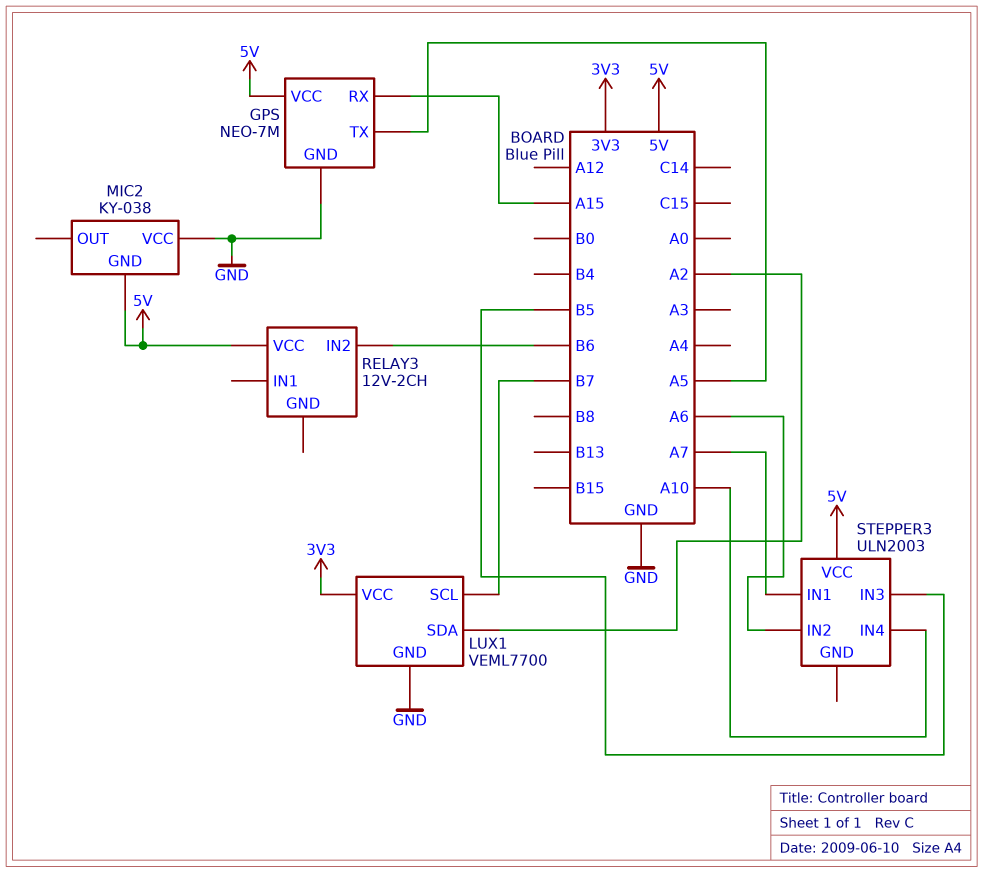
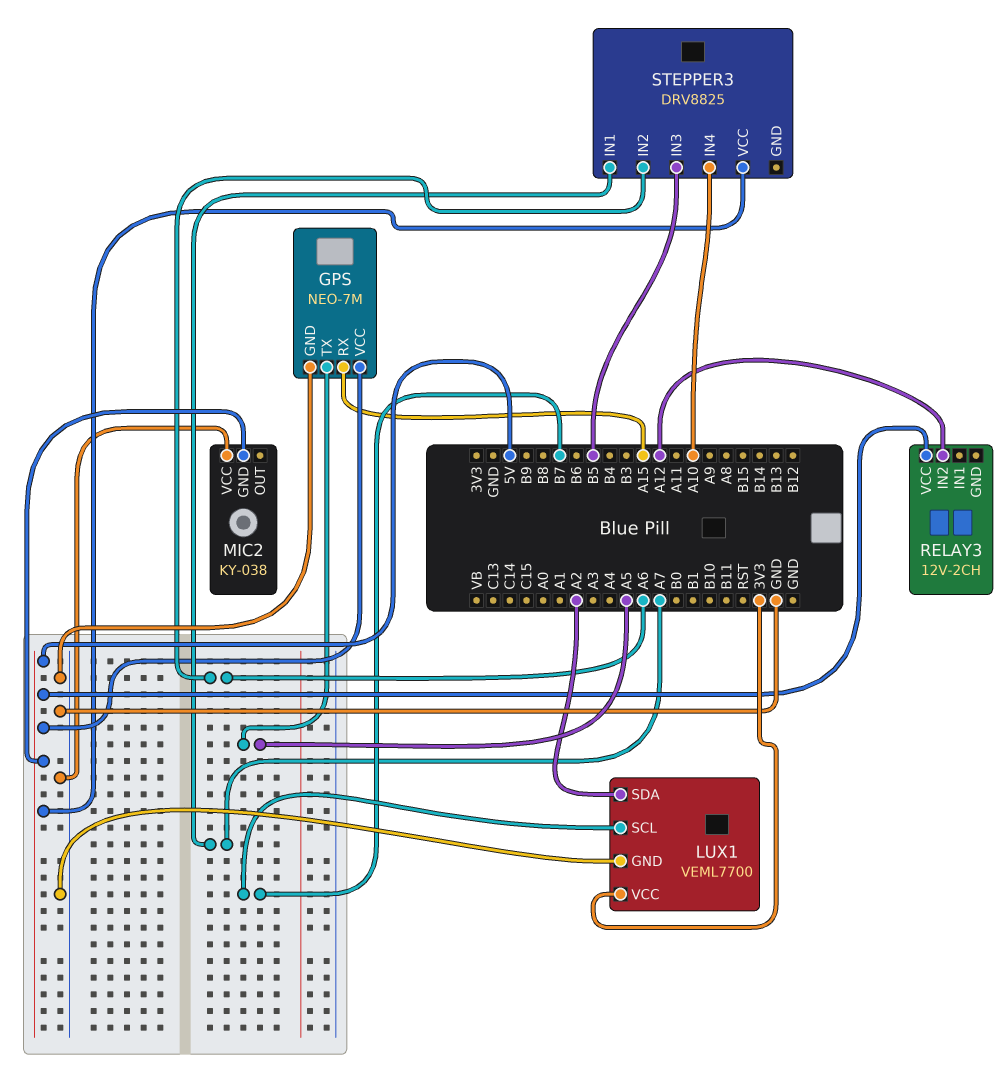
RELAY3 pin IN2: B6 -> A12
STEPPER3: ULN2003 -> DRV8825

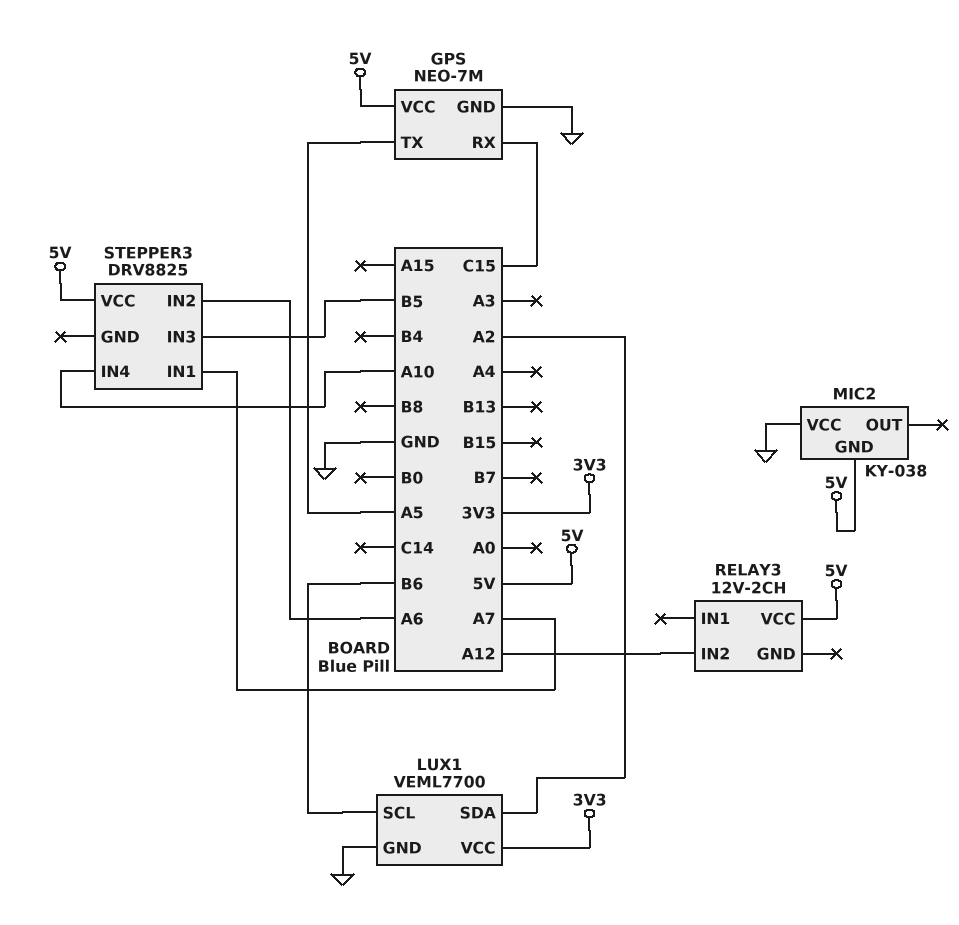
GPS pin RX: A15 -> C15
LUX1 pin SCL: B7 -> B6

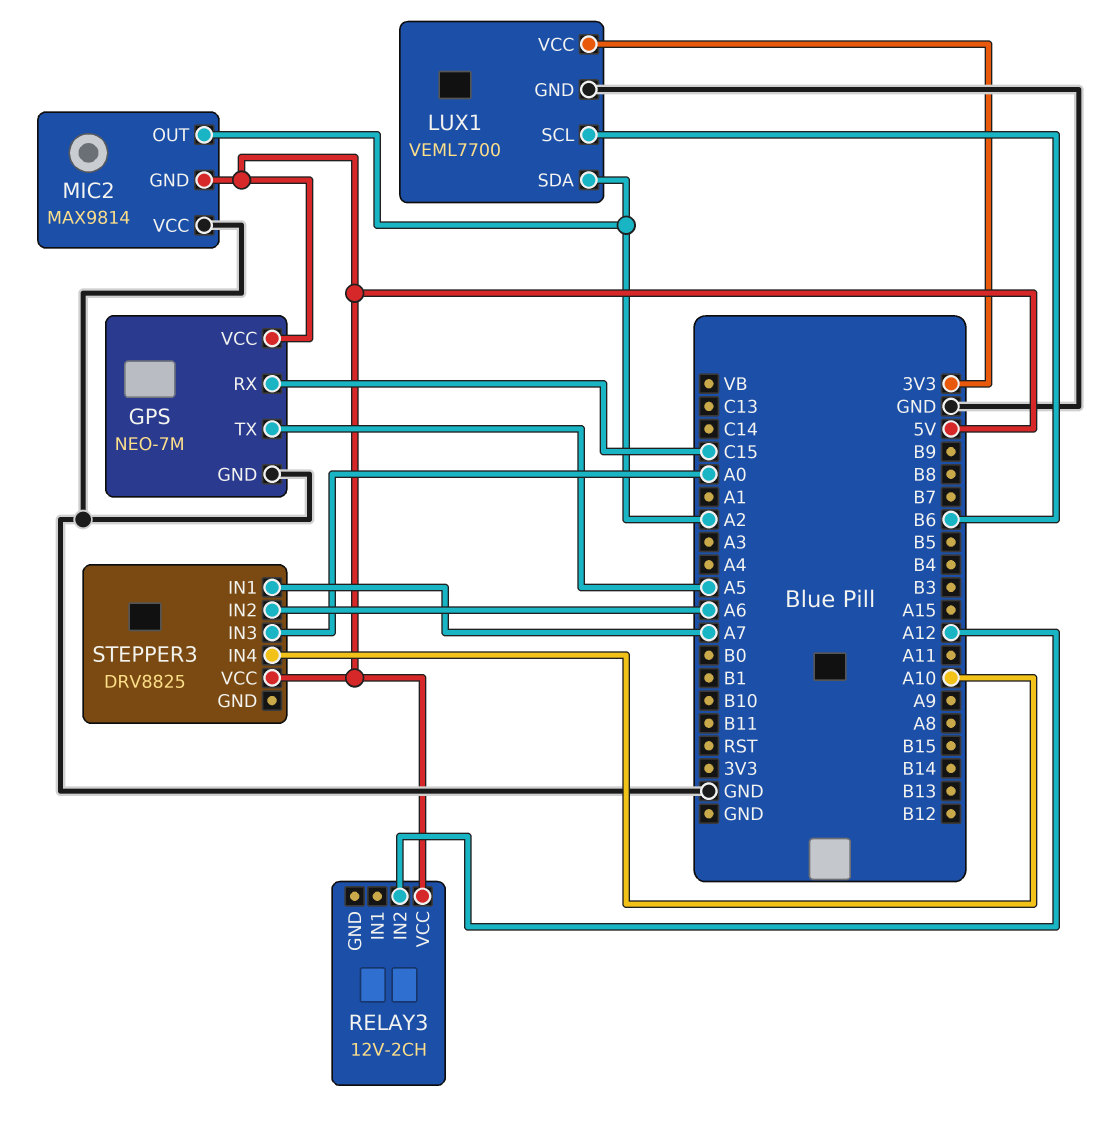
MIC2: KY-038 -> MAX9814
MIC2 pin OUT: none -> A2
STEPPER3 pin IN3: B5 -> A0

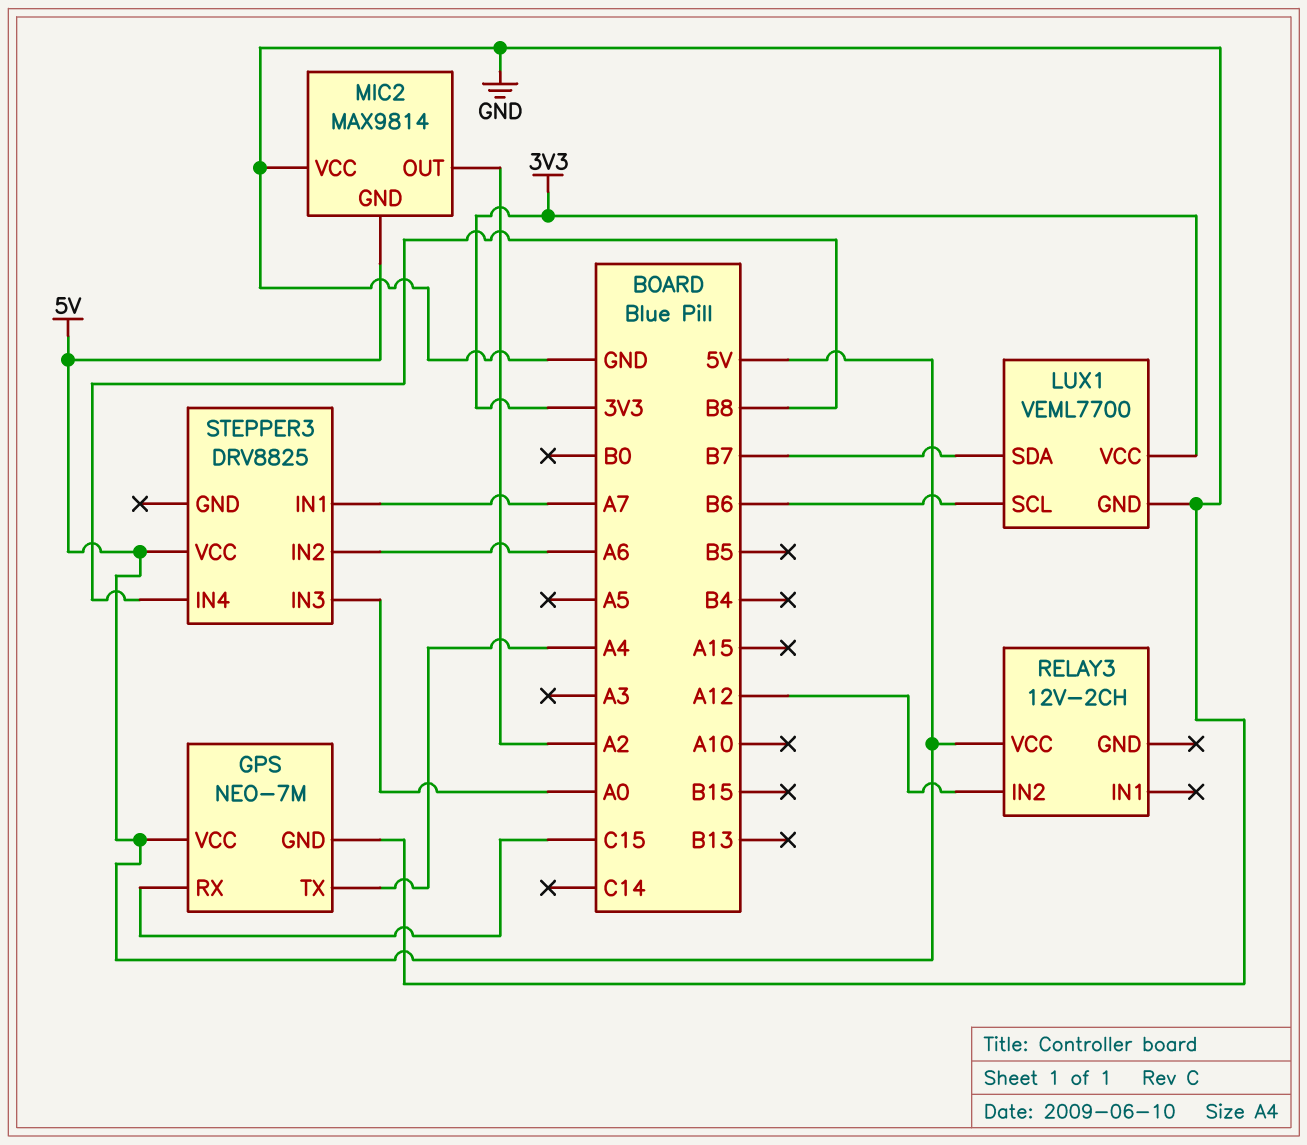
GPS pin TX: A5 -> A4
LUX1 pin SDA: A2 -> B7
STEPPER3 pin IN4: A10 -> B8

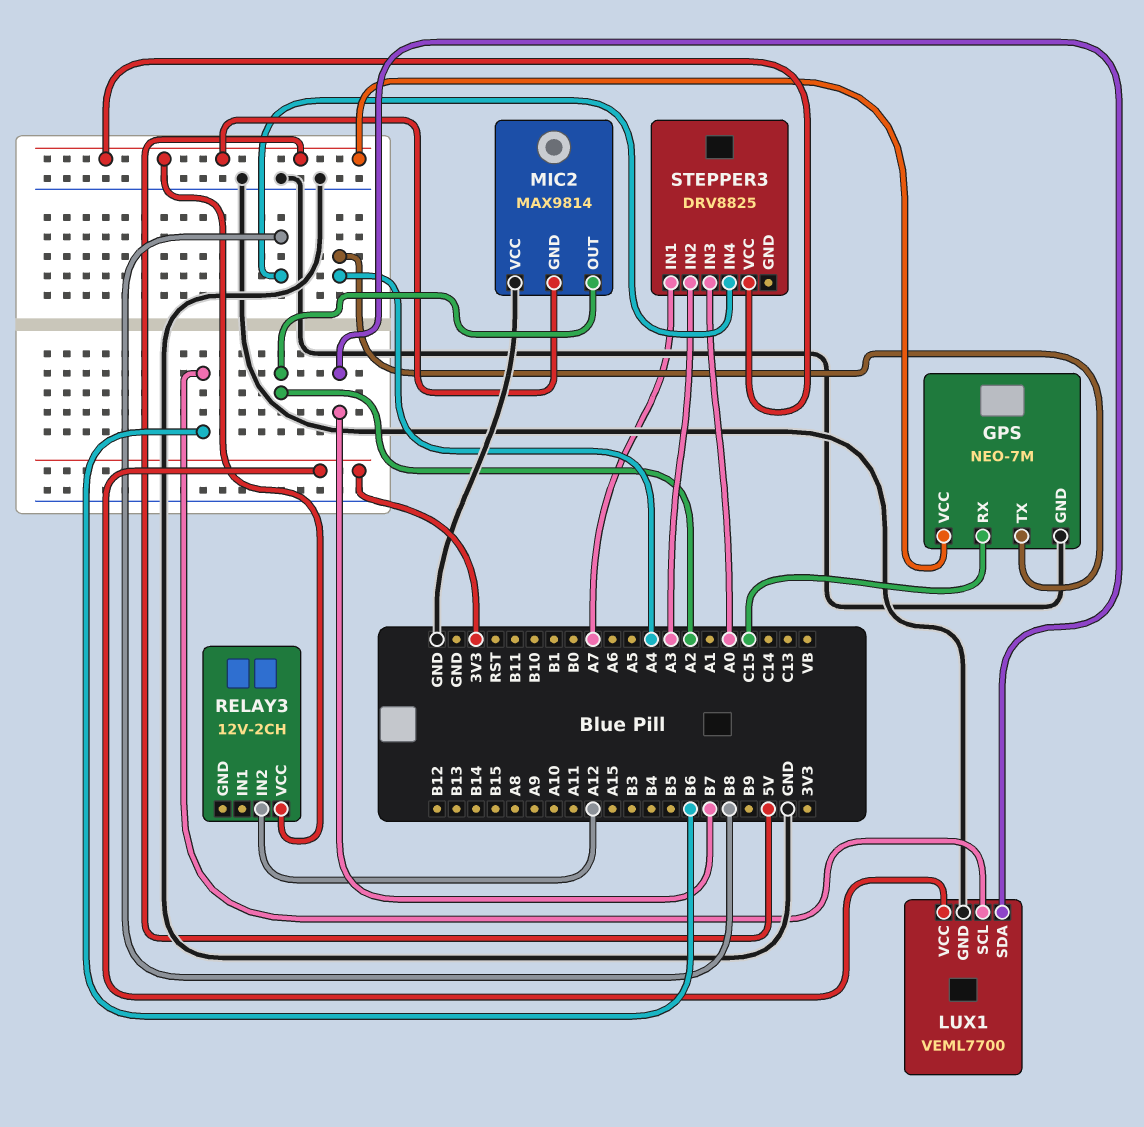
STEPPER3 pin IN2: A6 -> A3

